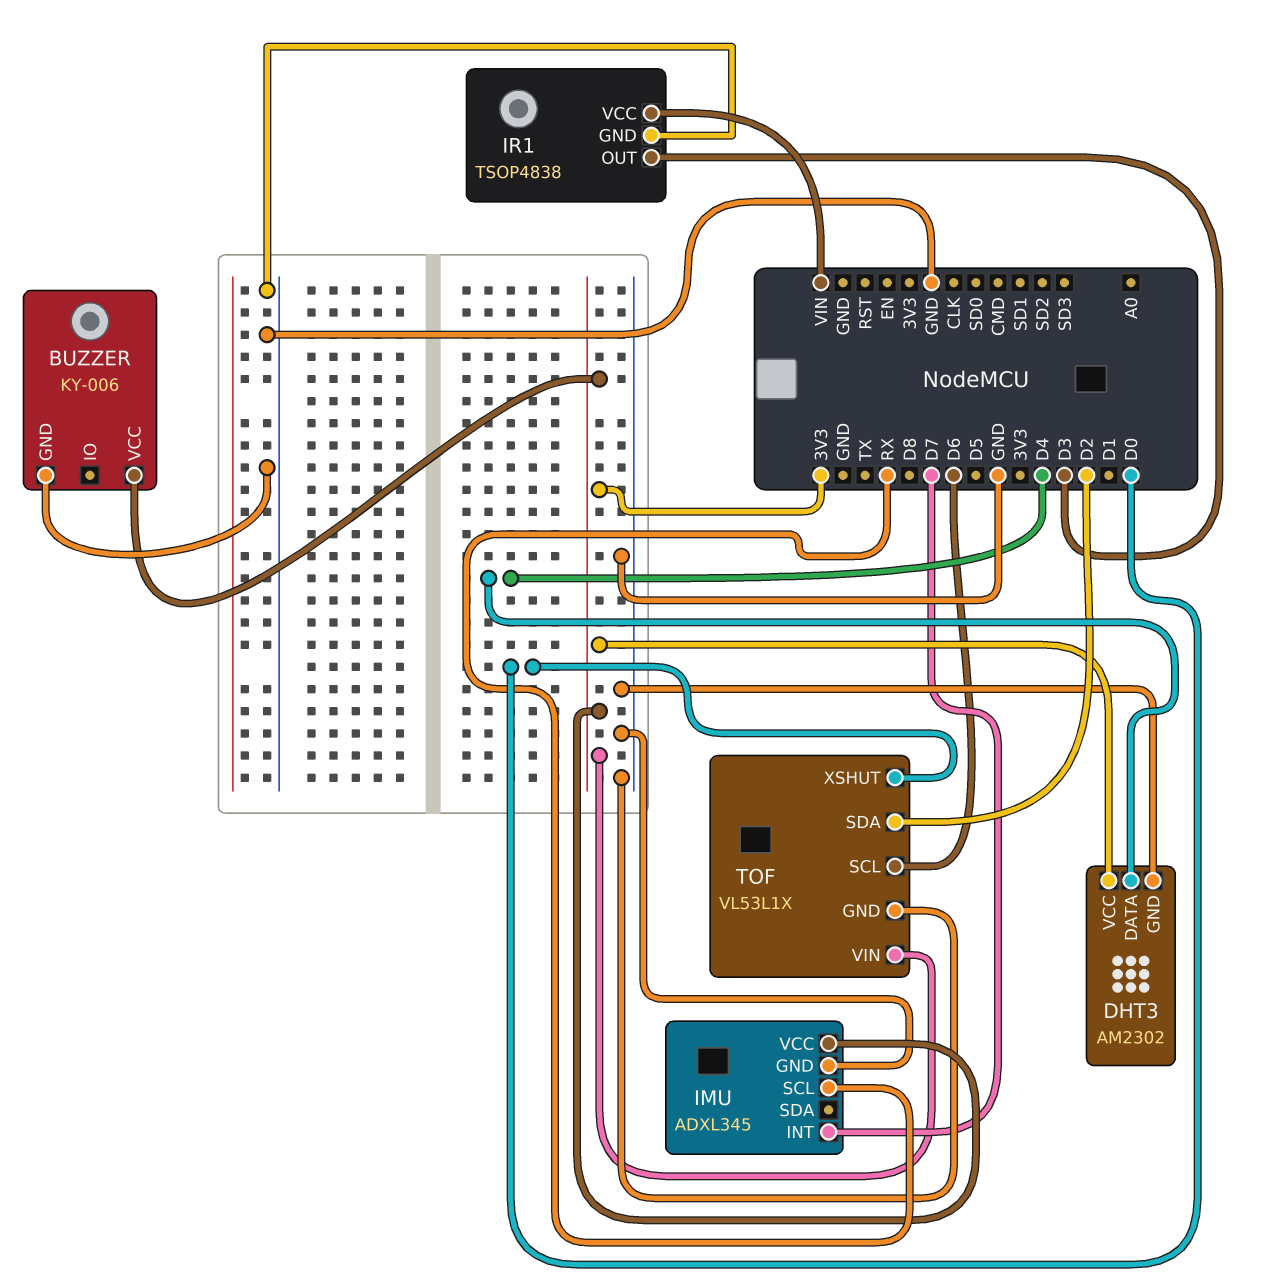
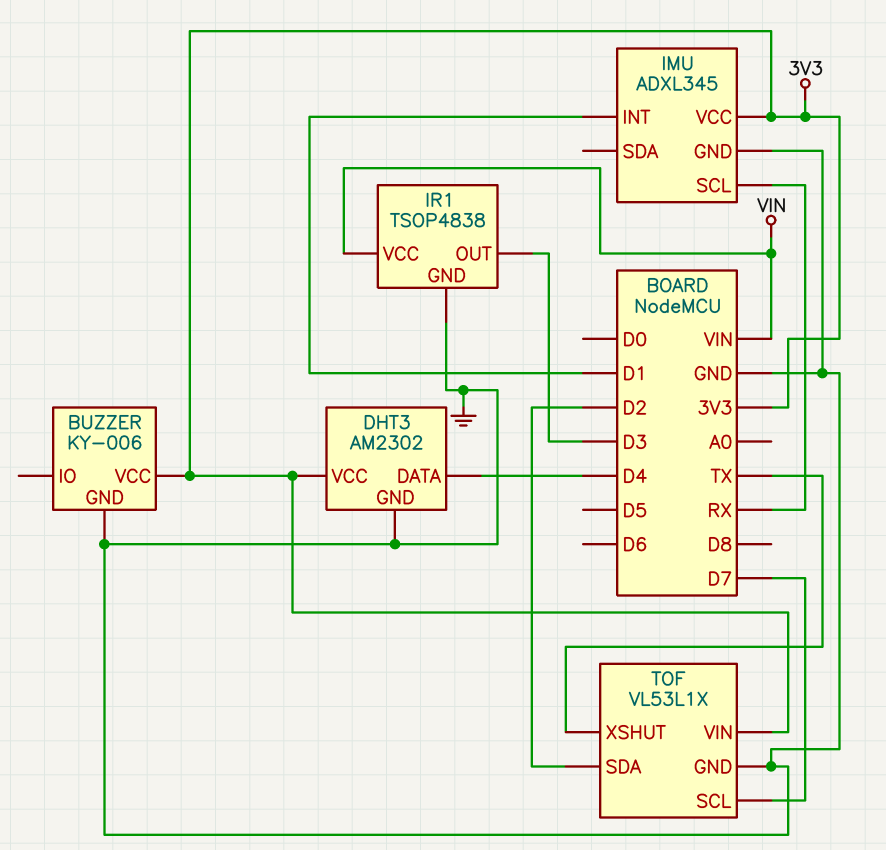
IMU pin INT: D7 -> D1
TOF pin SCL: D6 -> D7
TOF pin XSHUT: D0 -> TX

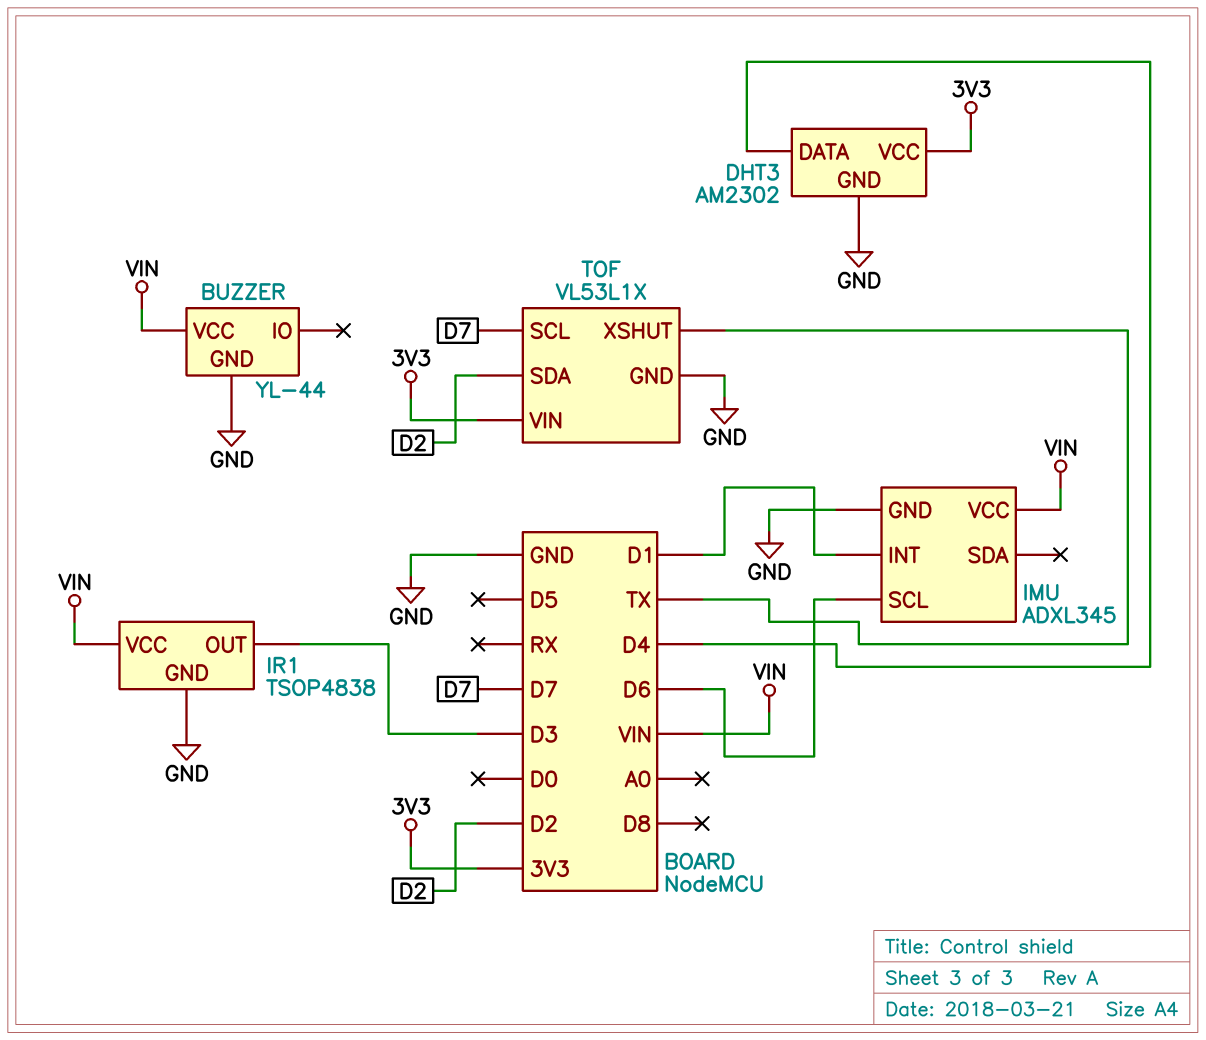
BUZZER: KY-006 -> YL-44
BUZZER pin VCC: 3V3 -> VIN
IMU pin SCL: RX -> D6
IMU pin VCC: 3V3 -> VIN

